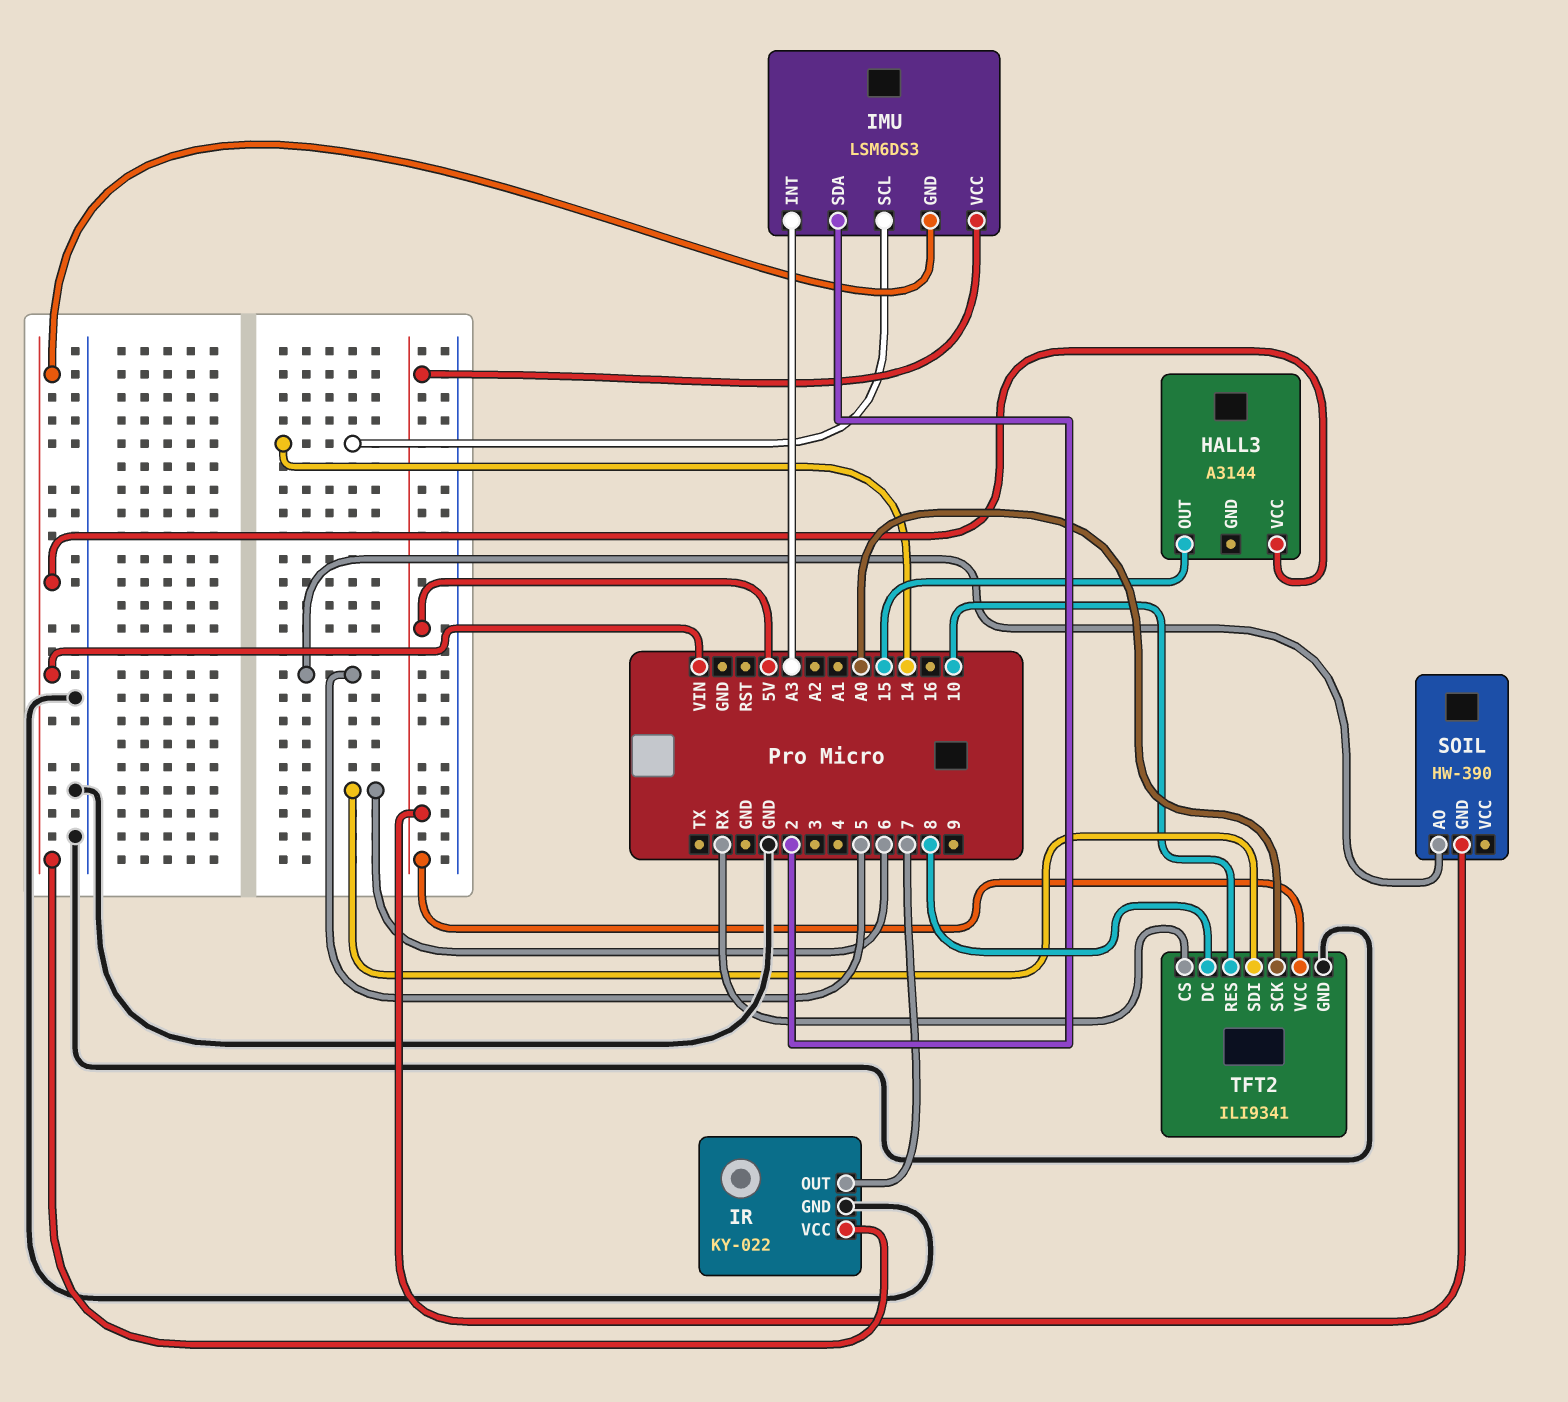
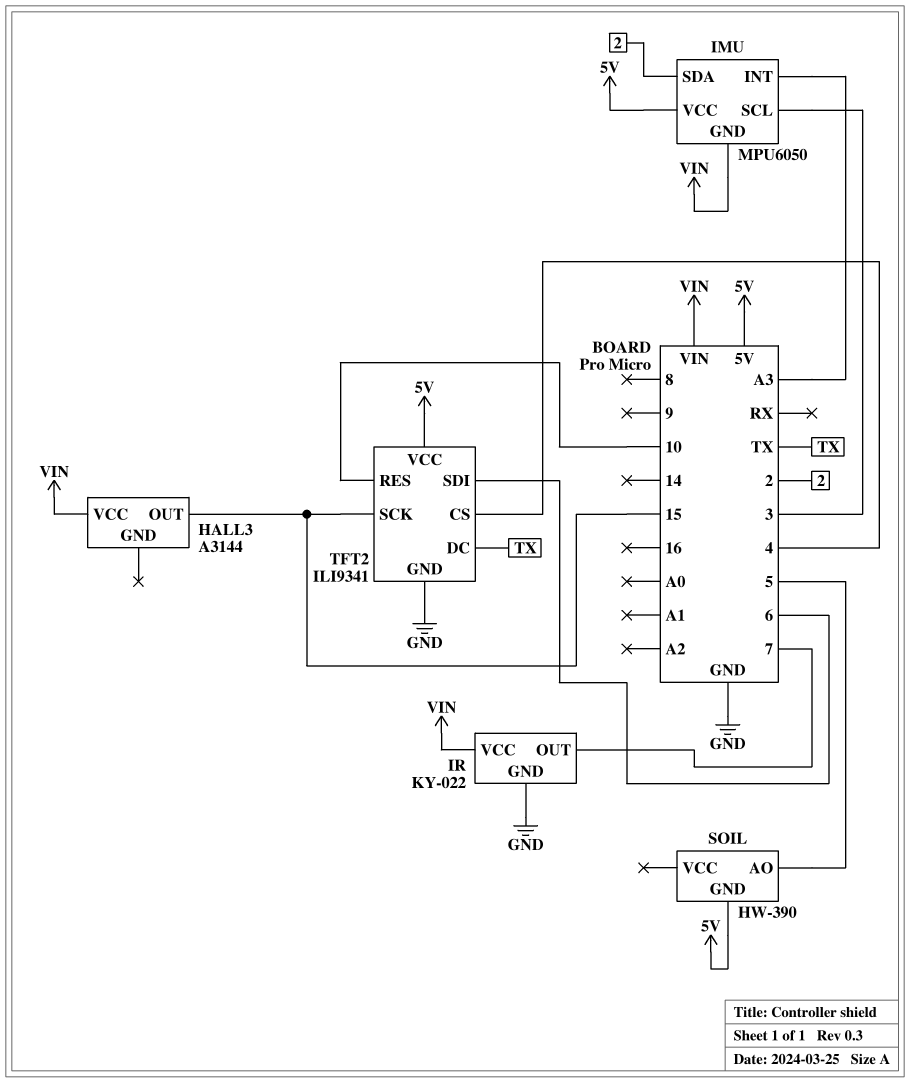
IMU: LSM6DS3 -> MPU6050
IMU pin SCL: 14 -> 3
TFT2 pin CS: RX -> 4
TFT2 pin DC: 8 -> TX
TFT2 pin SCK: A0 -> 15

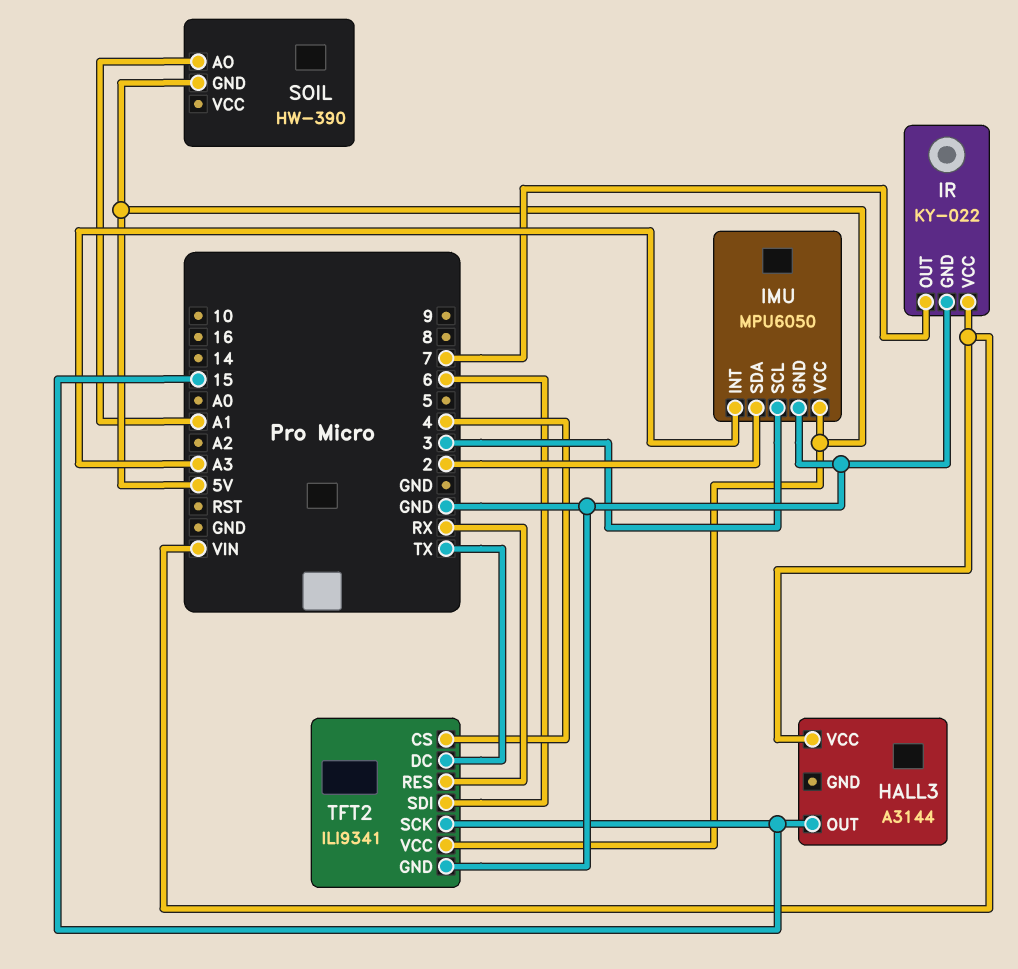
IMU pin GND: VIN -> GND
SOIL pin AO: 5 -> A1
TFT2 pin RES: 10 -> RX

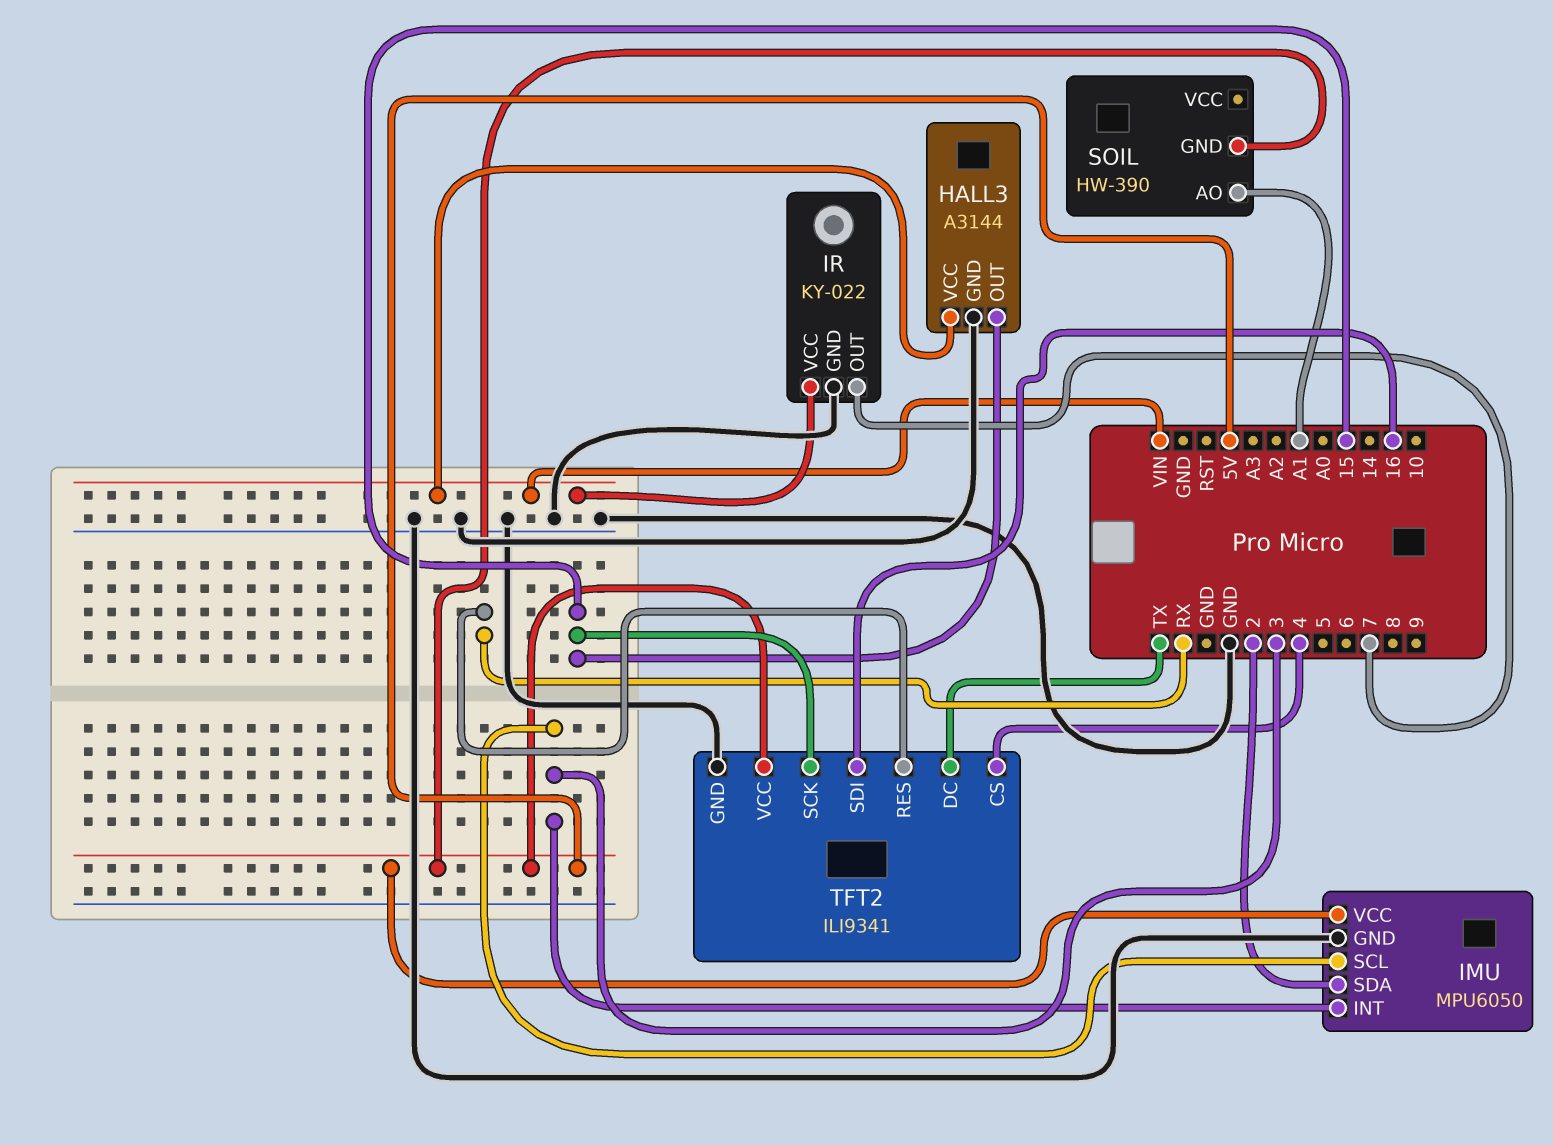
HALL3 pin GND: none -> GND
IMU pin INT: A3 -> 3
TFT2 pin SDI: 6 -> 16

